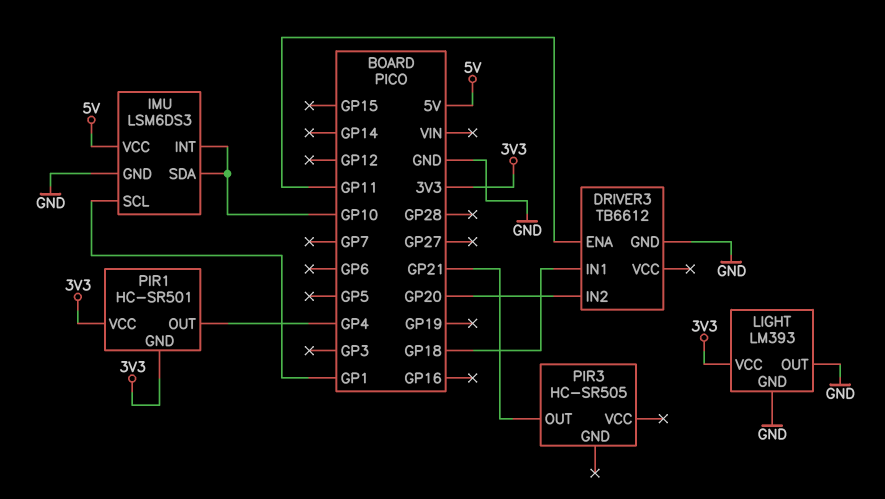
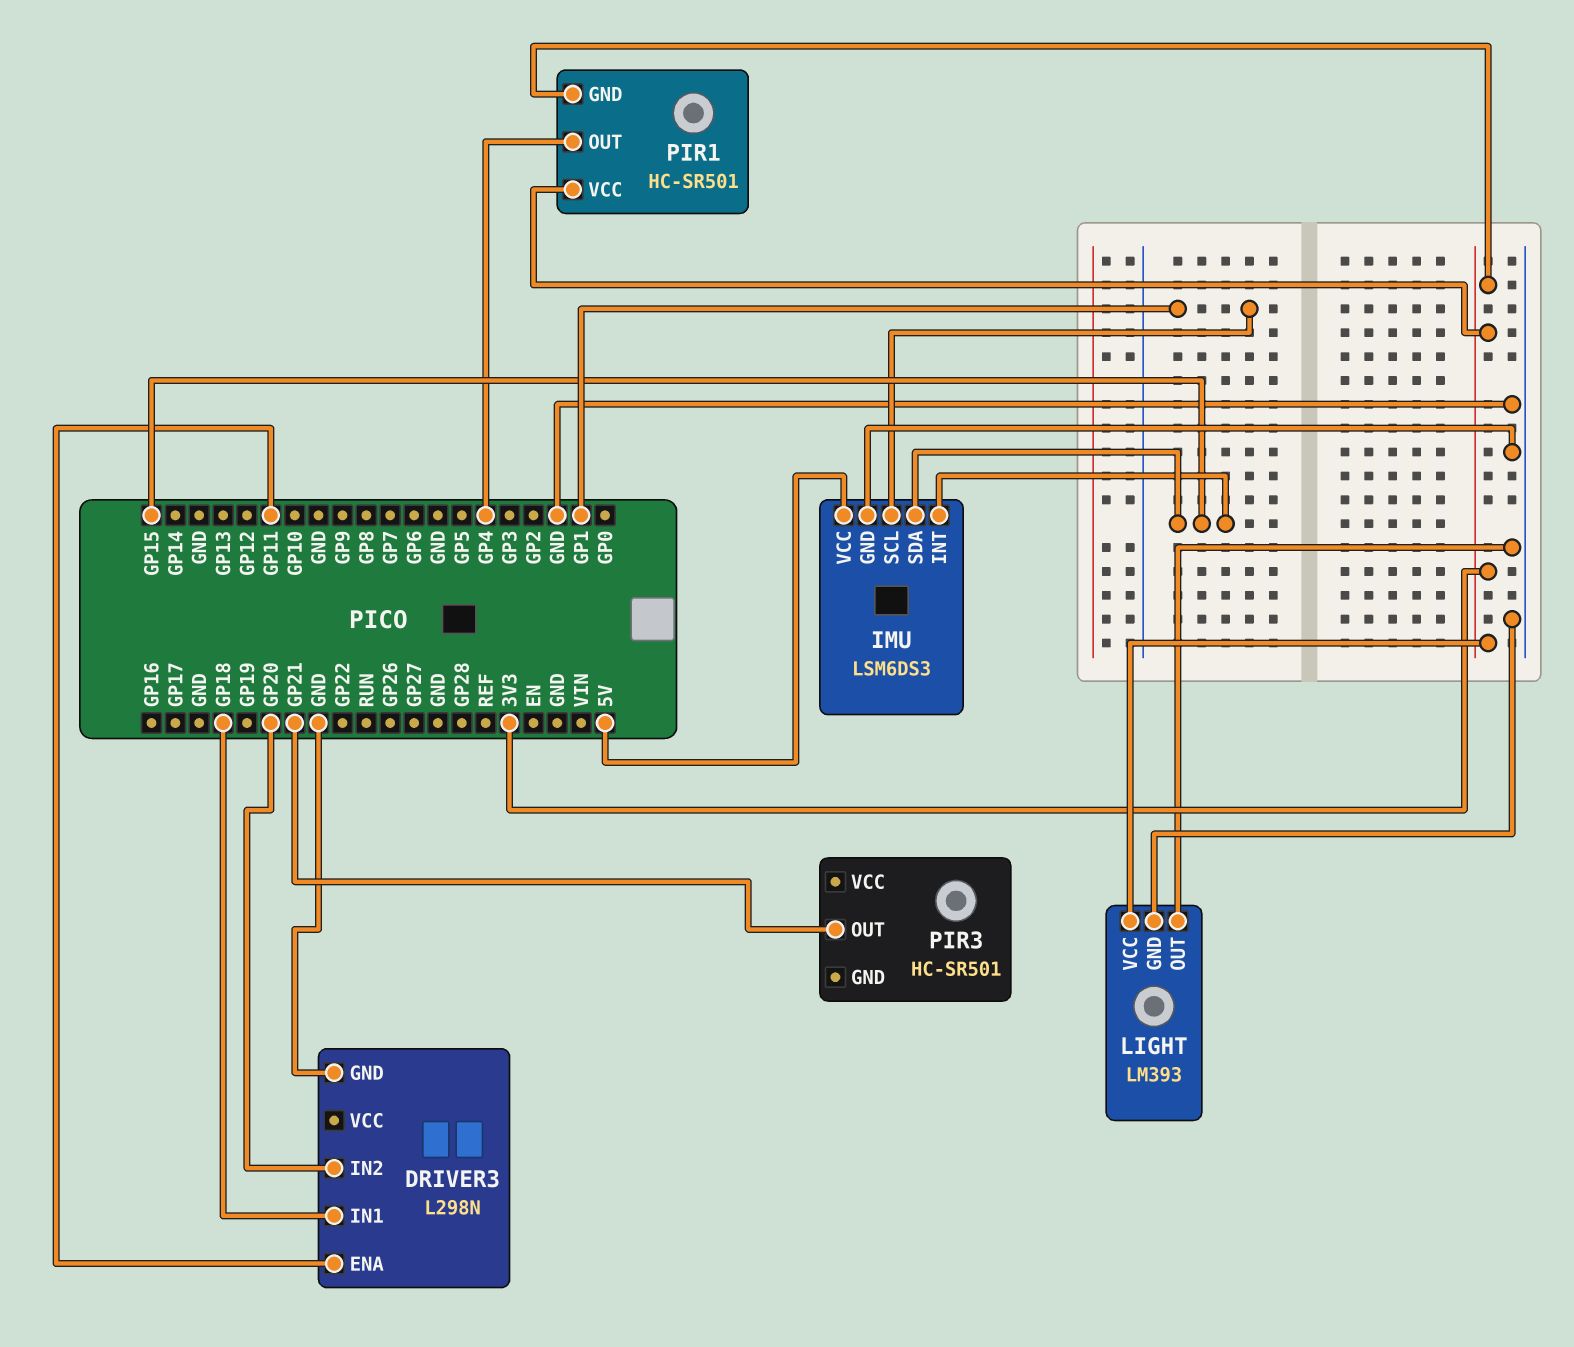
DRIVER3: TB6612 -> L298N
IMU pin INT: GP10 -> GP15
IMU pin SDA: GP10 -> GP15
PIR3: HC-SR505 -> HC-SR501

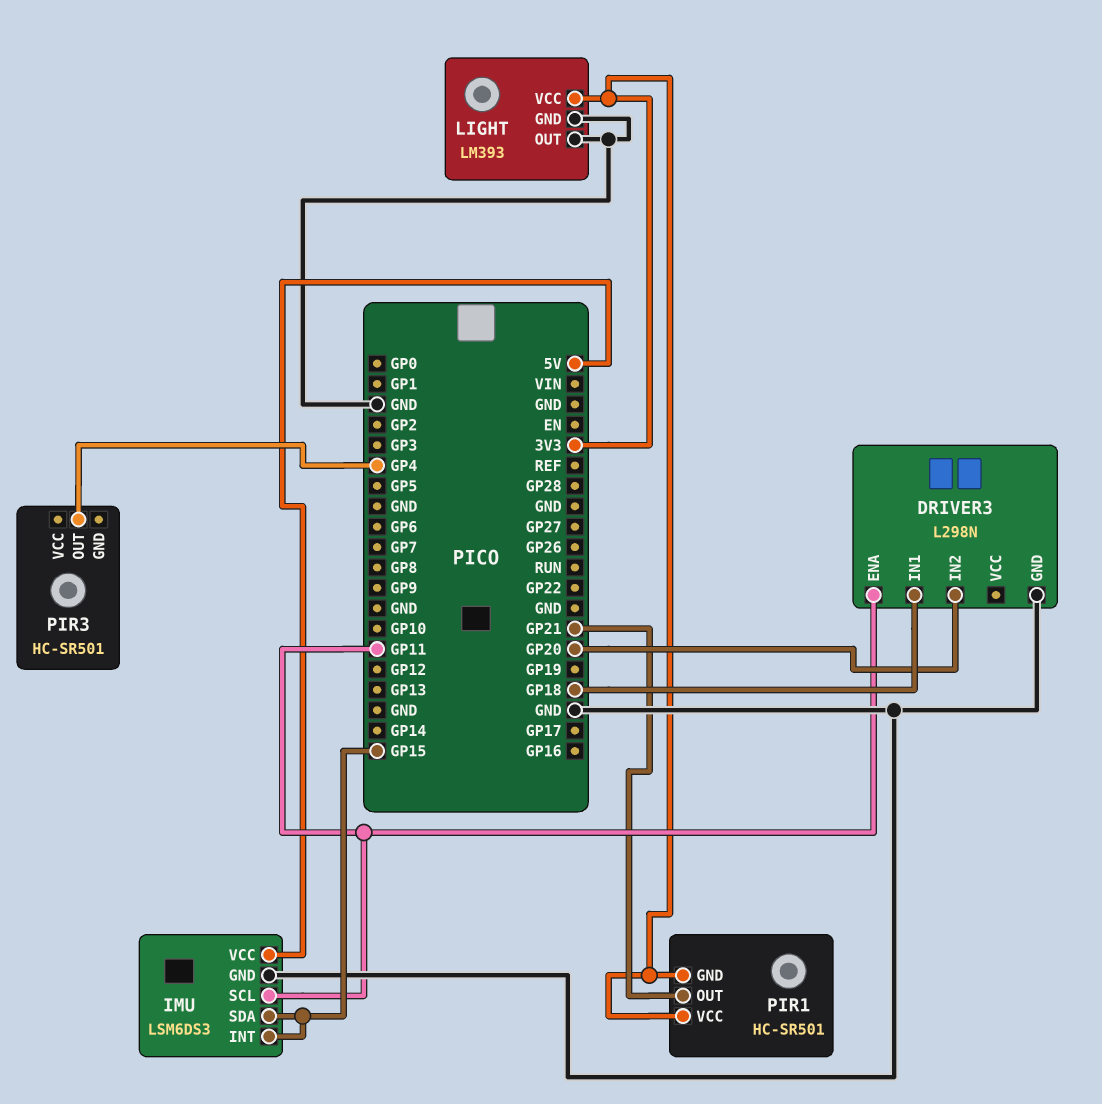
IMU pin SCL: GP1 -> GP11
PIR1 pin OUT: GP4 -> GP21
PIR3 pin OUT: GP21 -> GP4

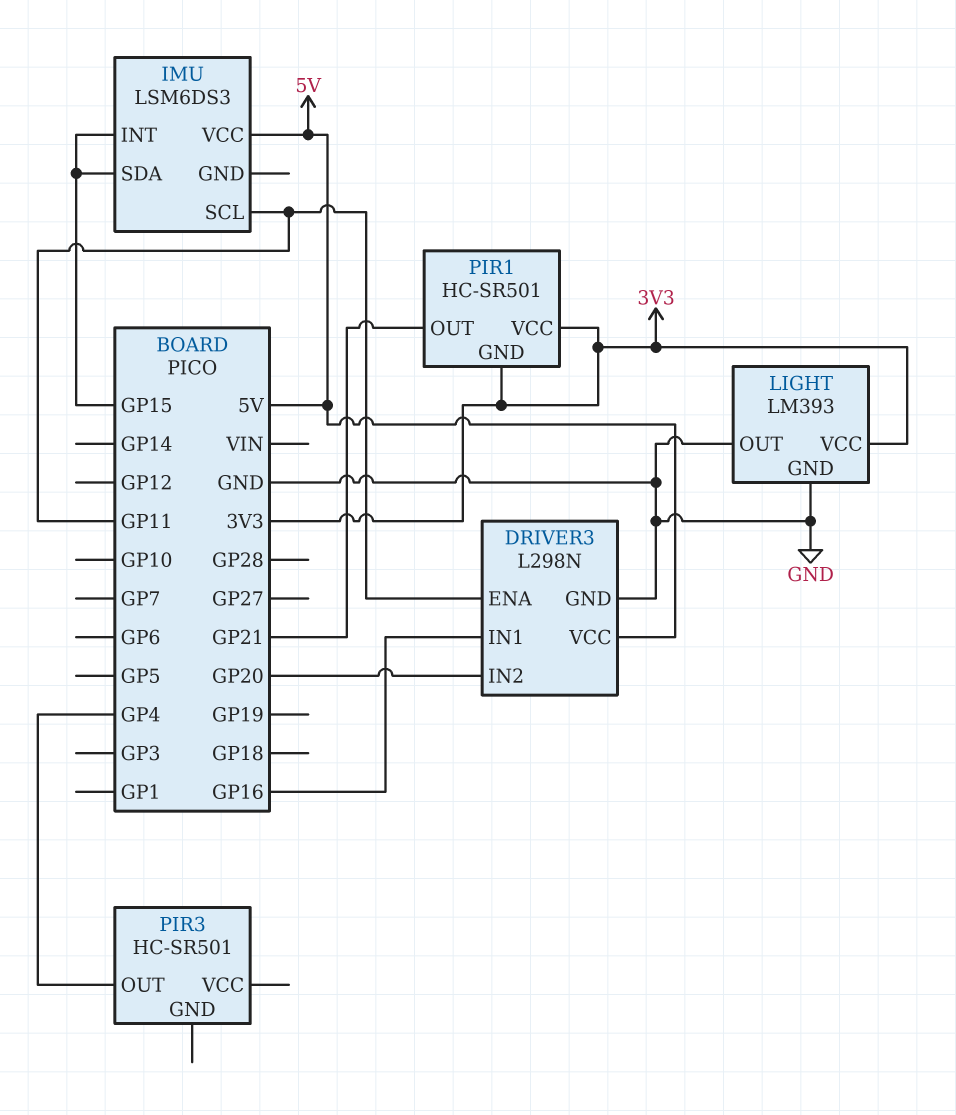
DRIVER3 pin IN1: GP18 -> GP16
DRIVER3 pin VCC: none -> 5V
IMU pin GND: GND -> none

